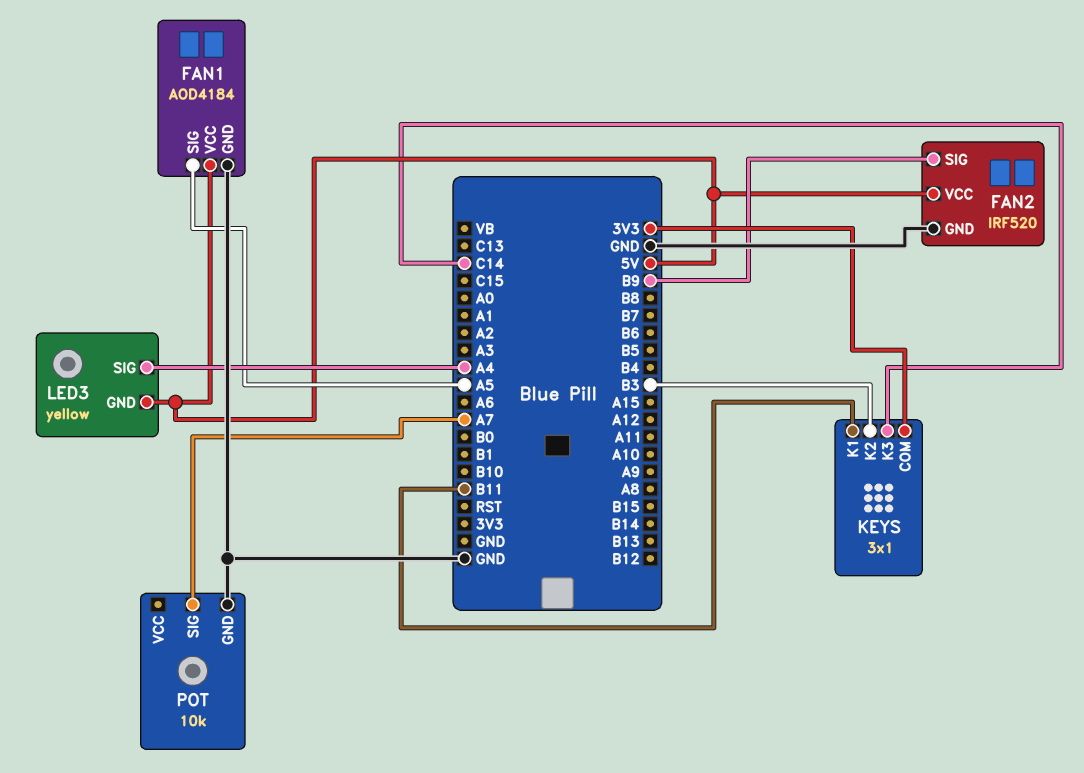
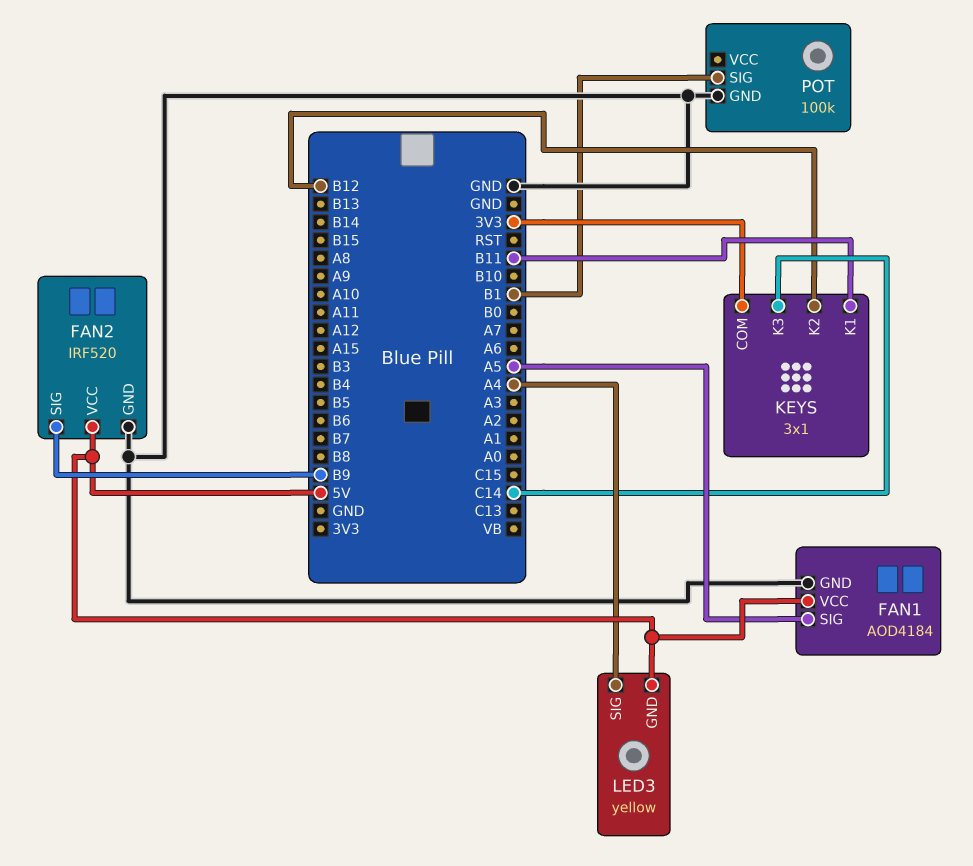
KEYS pin K2: B3 -> B12
POT: 10k -> 100k
POT pin SIG: A7 -> B1

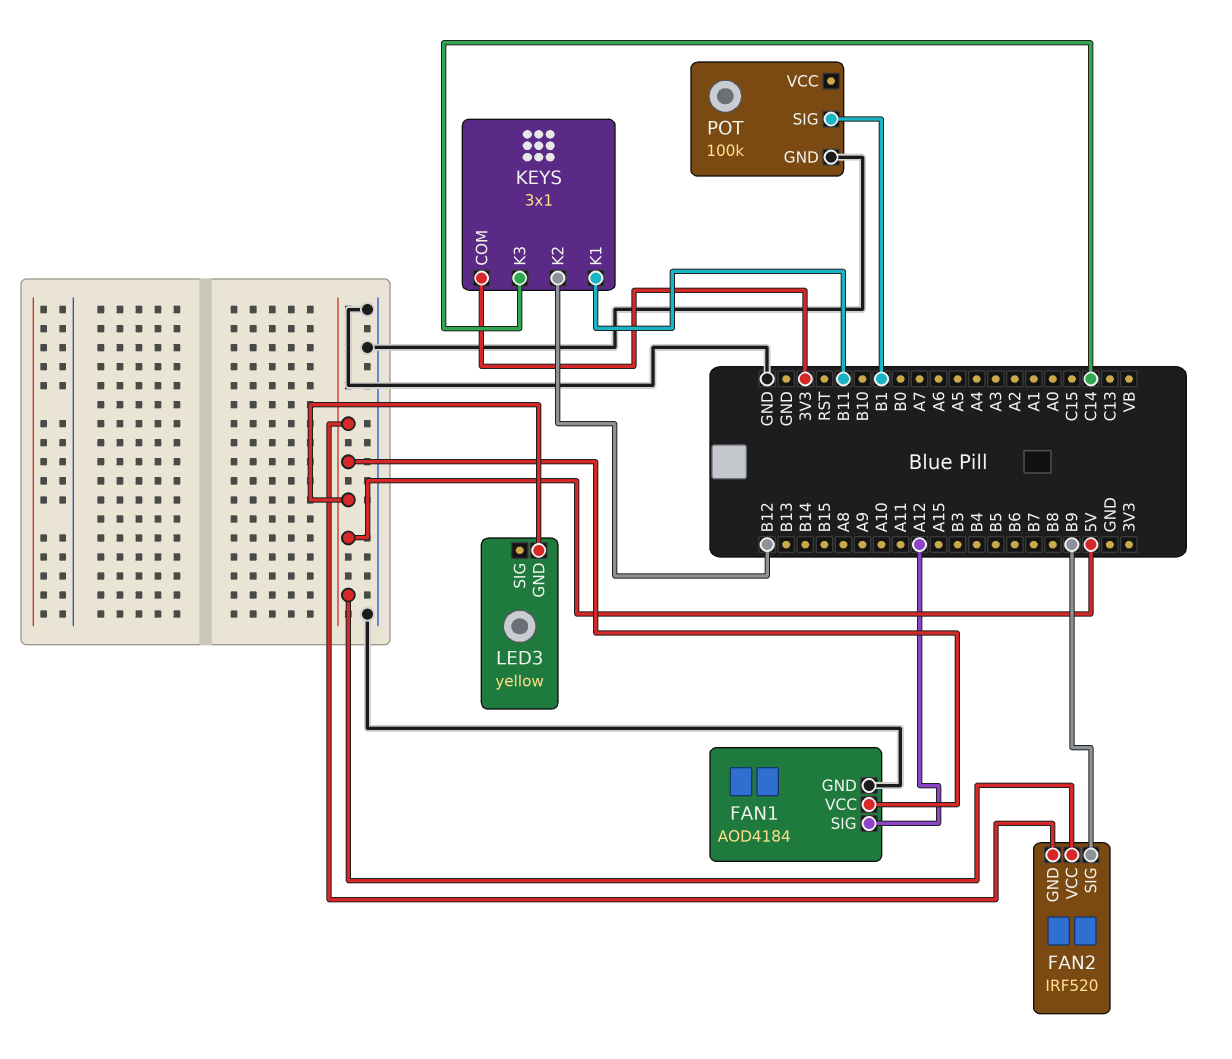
FAN1 pin SIG: A5 -> A12
FAN2 pin GND: GND -> 5V
LED3 pin SIG: A4 -> none

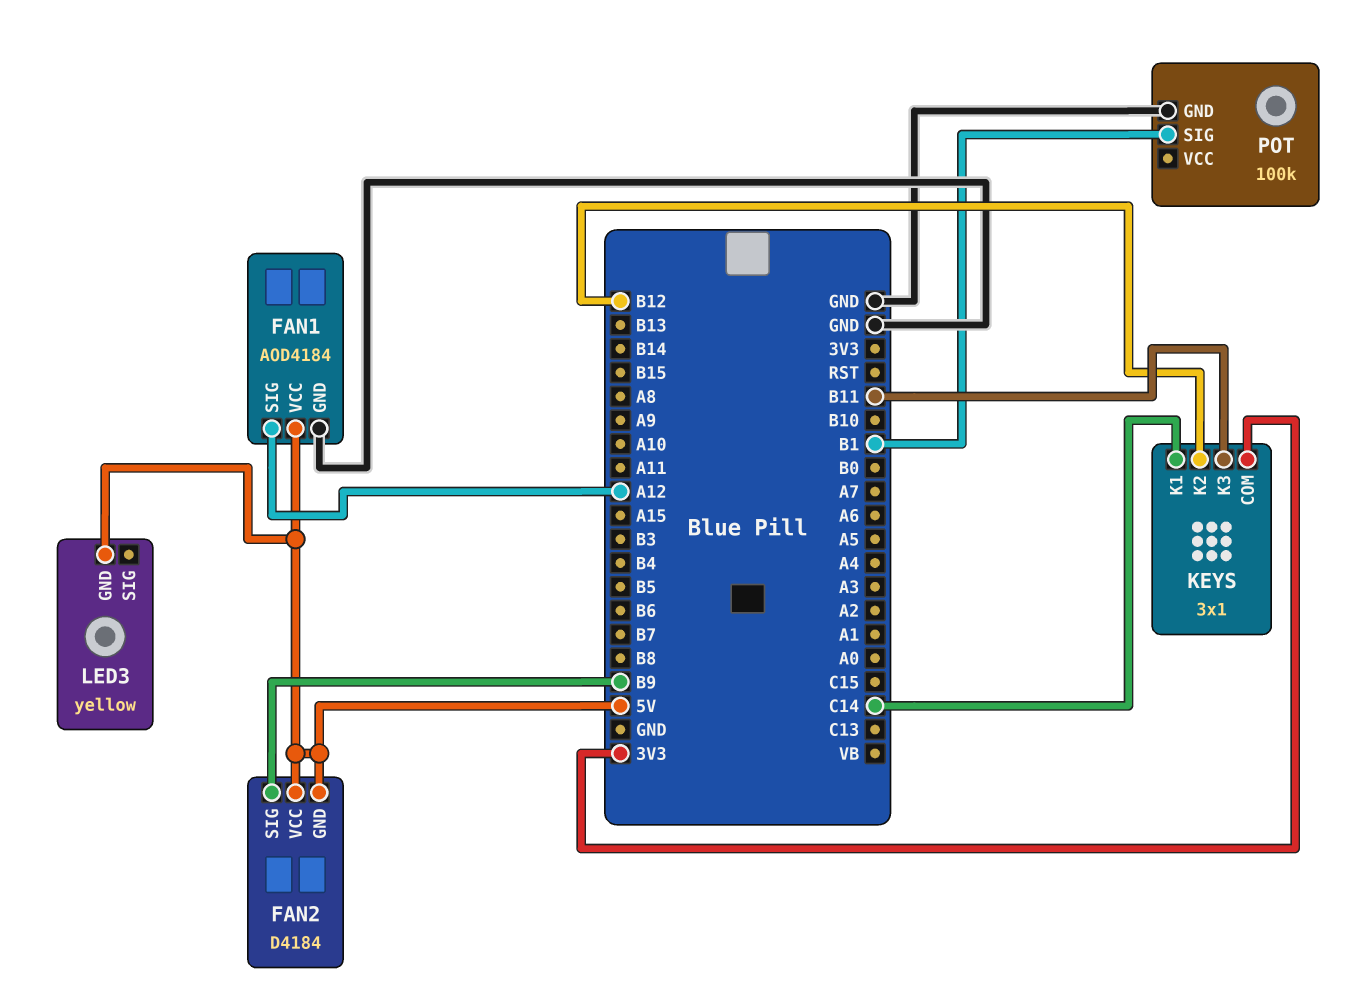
FAN2: IRF520 -> D4184
KEYS pin K1: B11 -> C14
KEYS pin K3: C14 -> B11

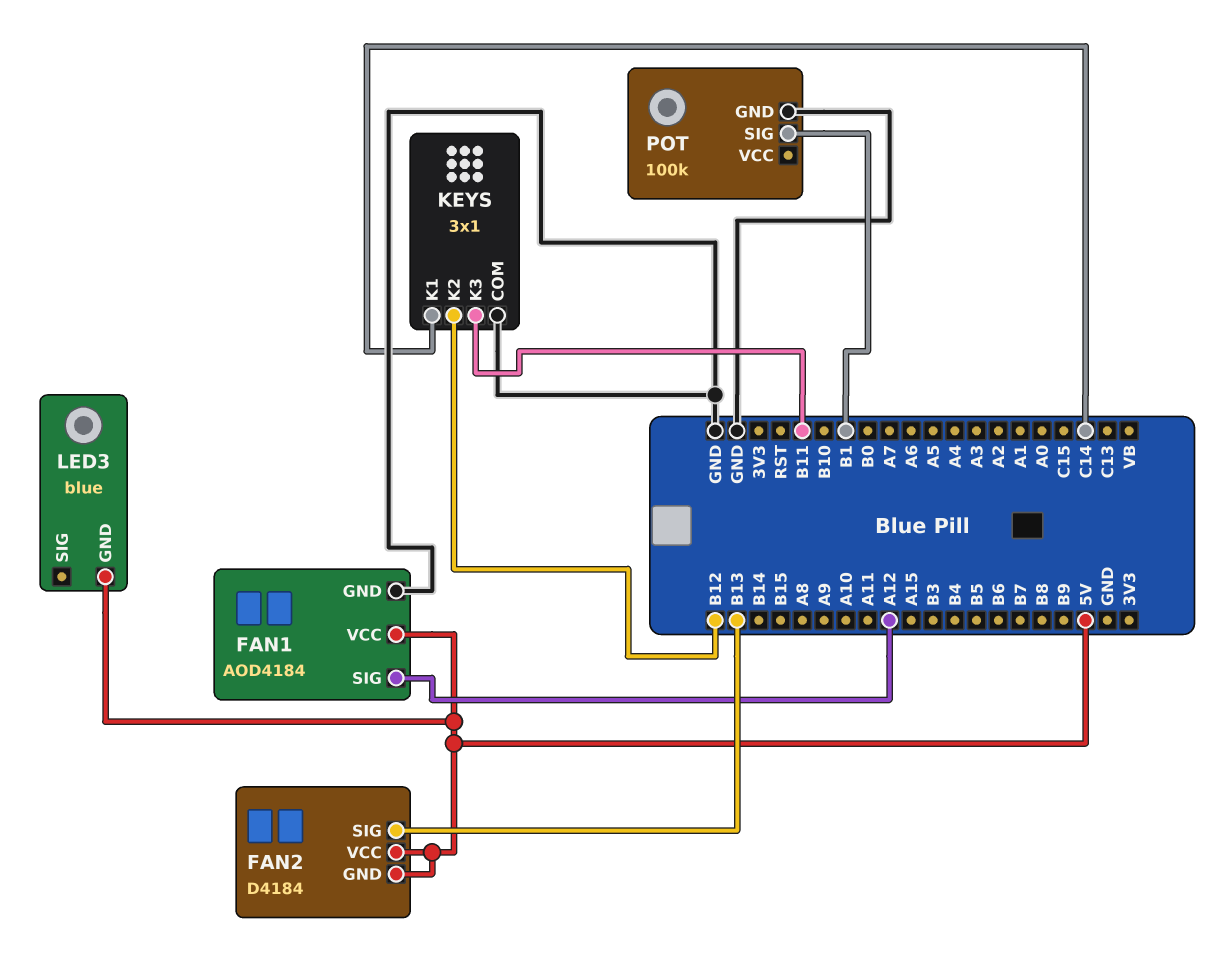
FAN2 pin SIG: B9 -> B13
KEYS pin COM: 3V3 -> GND
LED3: yellow -> blue

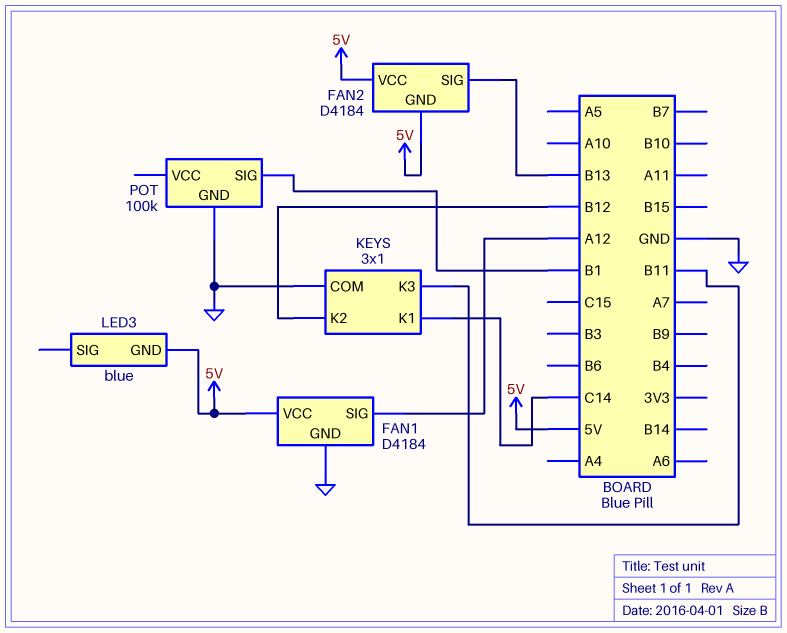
FAN1: AOD4184 -> D4184

